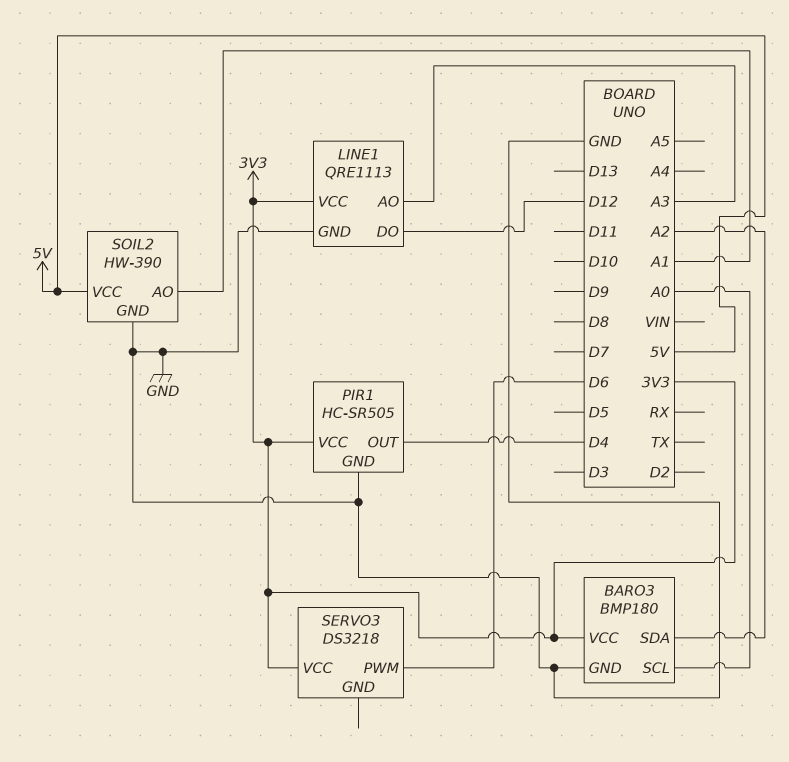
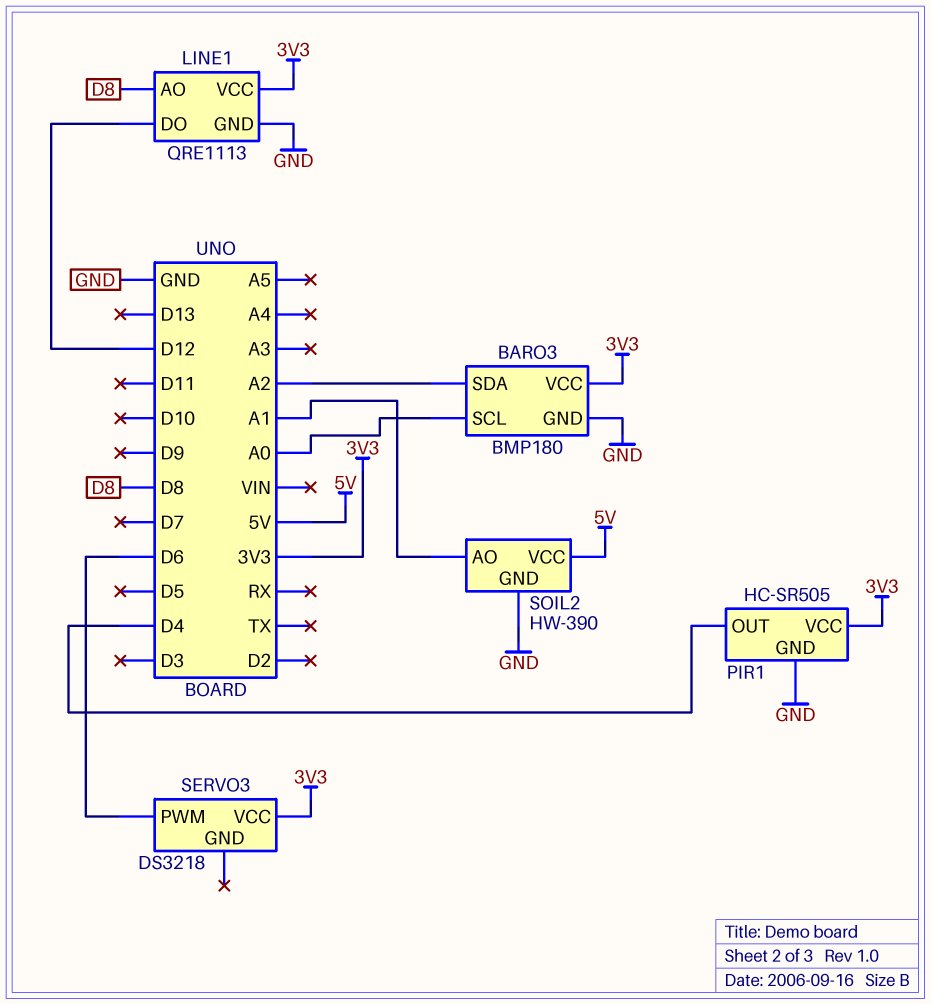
LINE1 pin AO: A3 -> D8

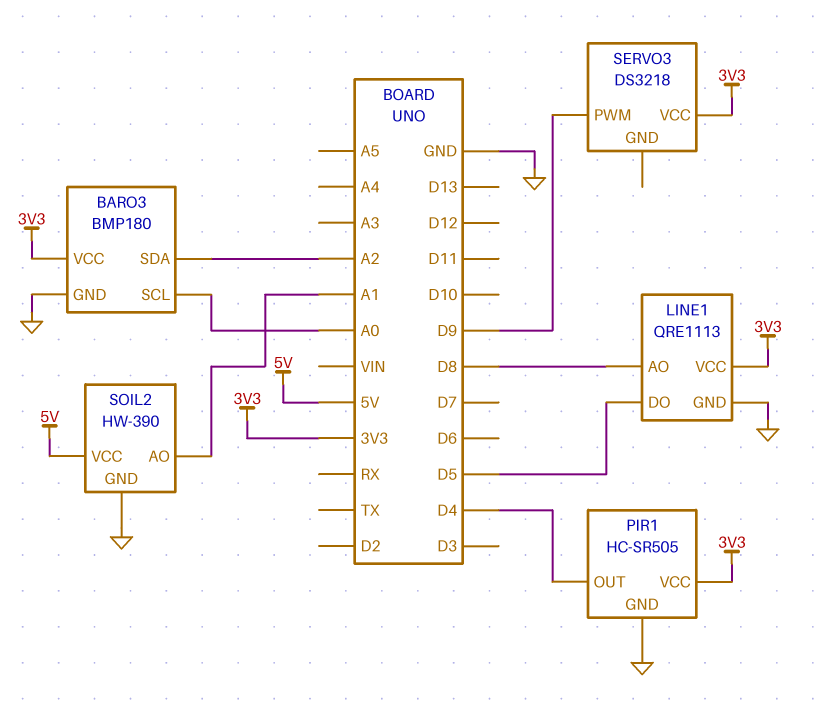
LINE1 pin DO: D12 -> D5
SERVO3 pin PWM: D6 -> D9

